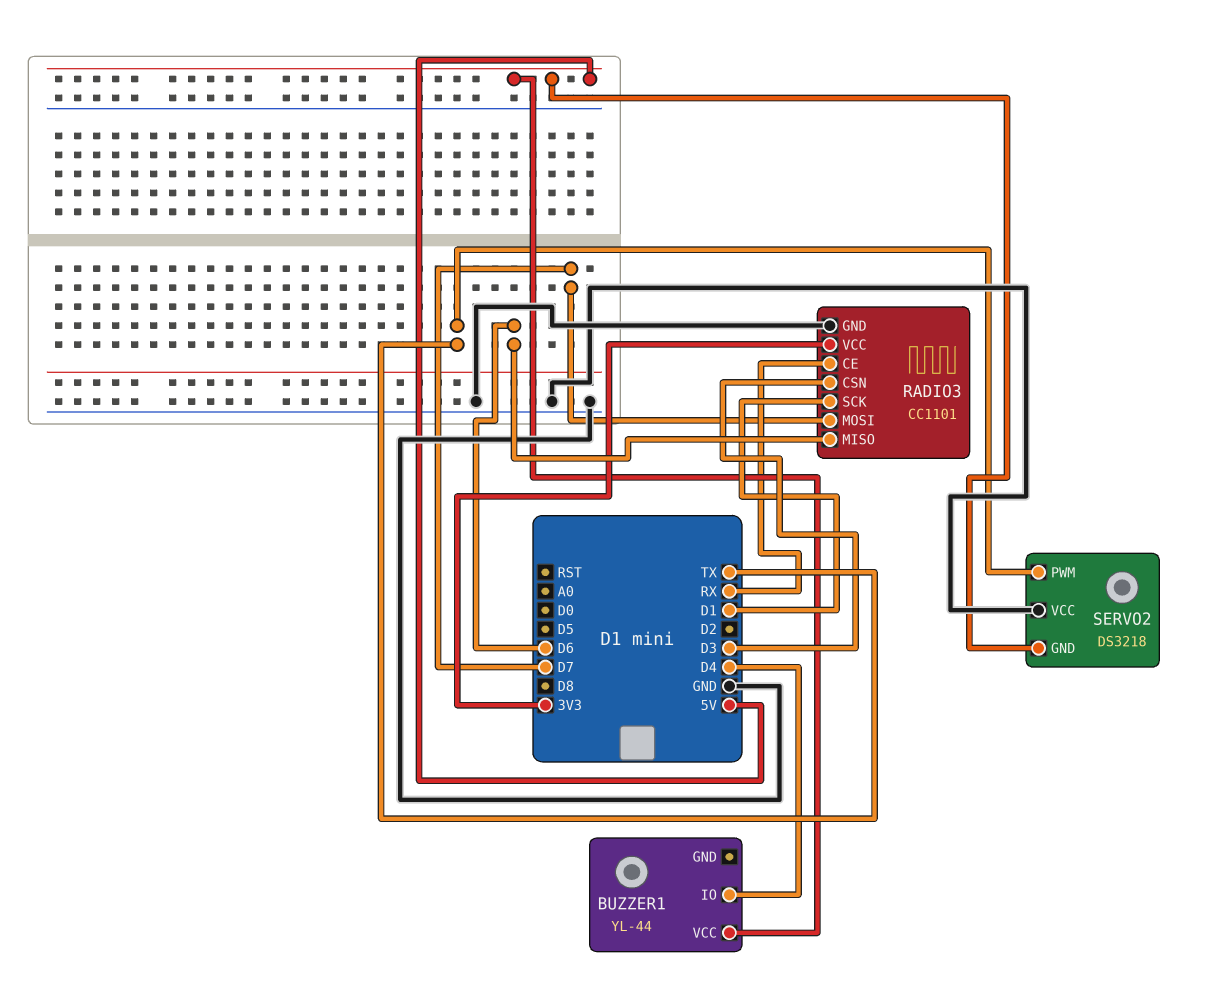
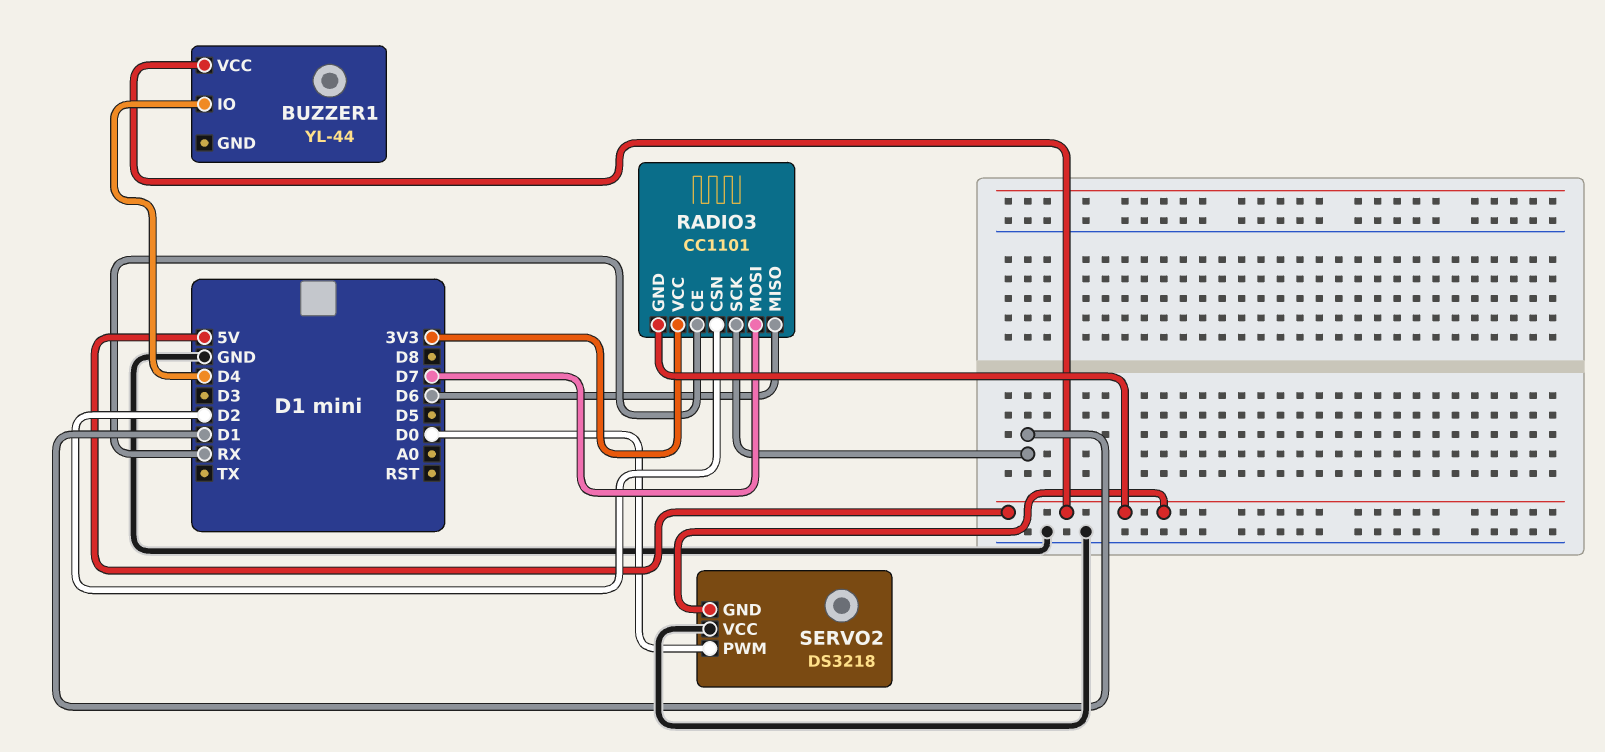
RADIO3 pin CSN: D3 -> D2
RADIO3 pin GND: GND -> 5V
SERVO2 pin PWM: TX -> D0

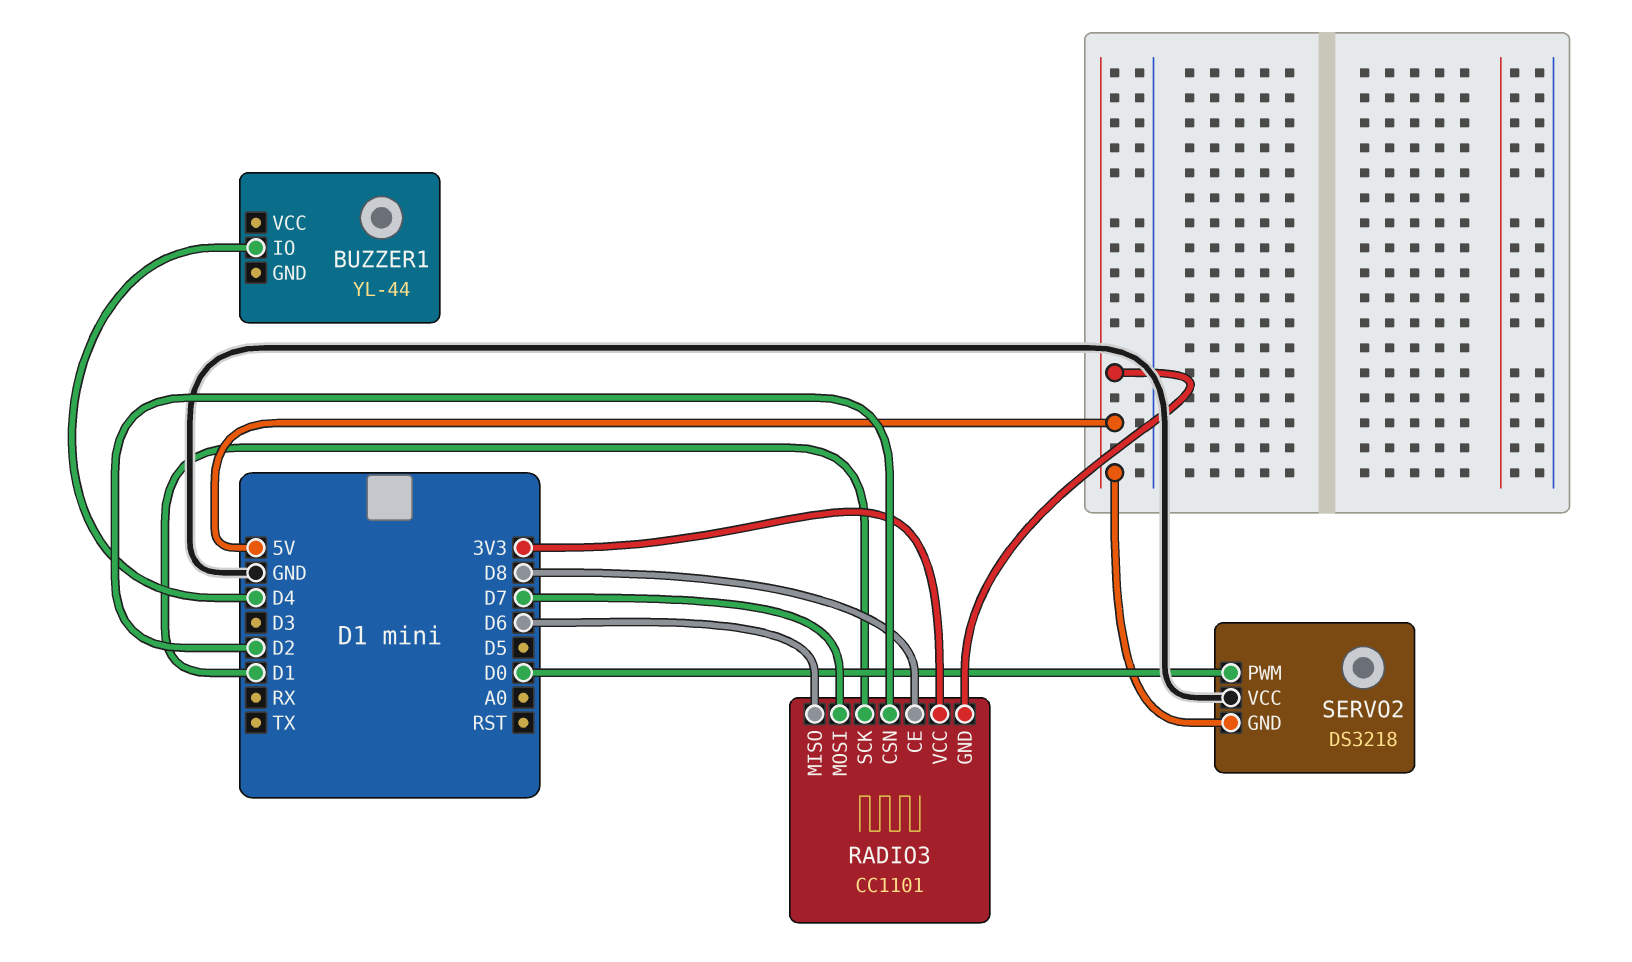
BUZZER1 pin VCC: 5V -> none
RADIO3 pin CE: RX -> D8

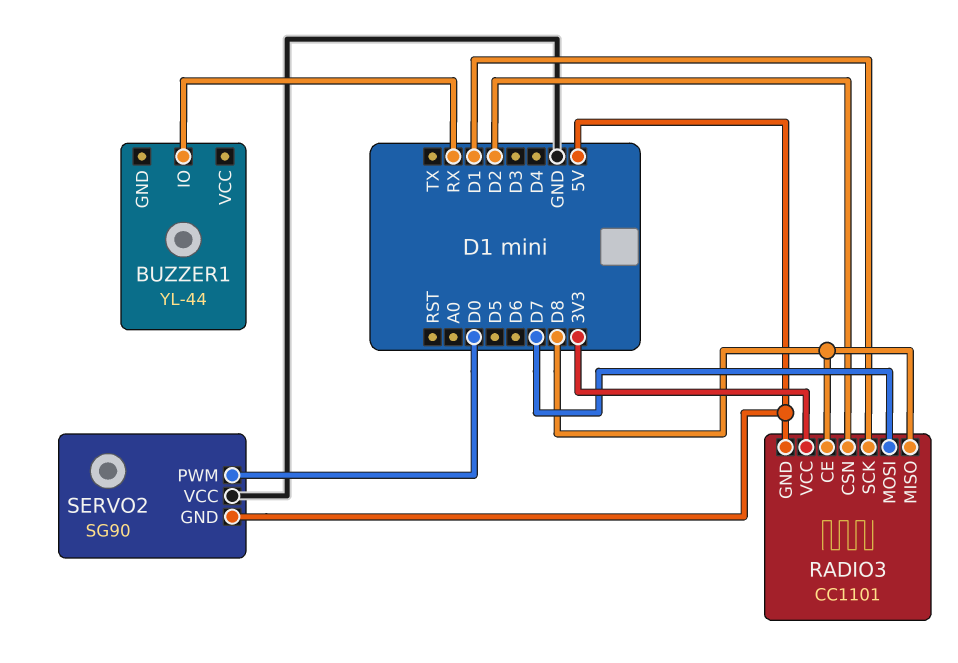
BUZZER1 pin IO: D4 -> RX
RADIO3 pin MISO: D6 -> D8
SERVO2: DS3218 -> SG90

